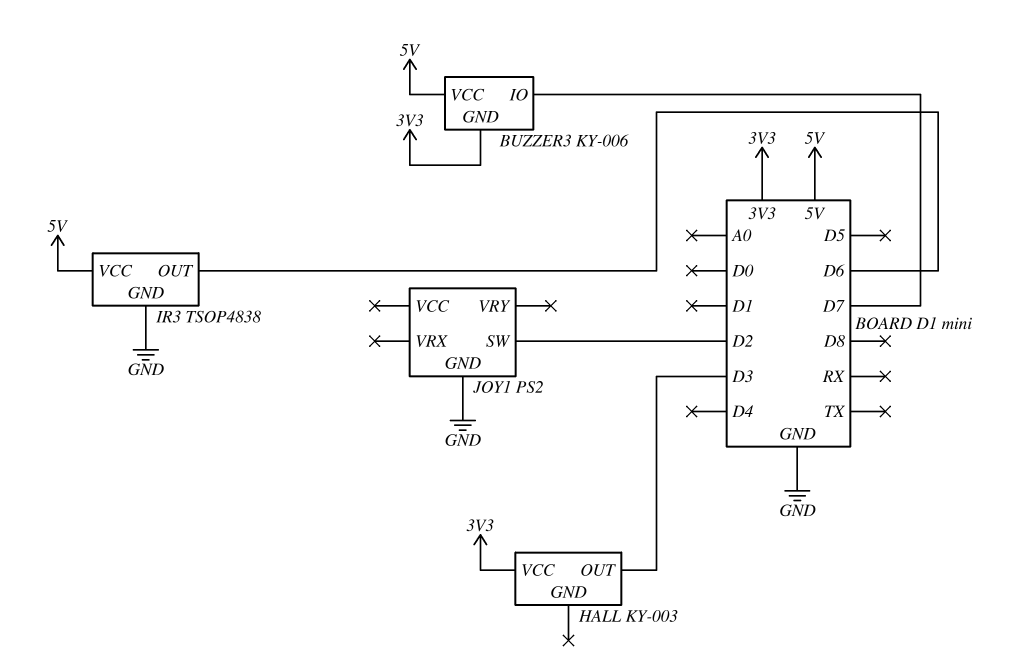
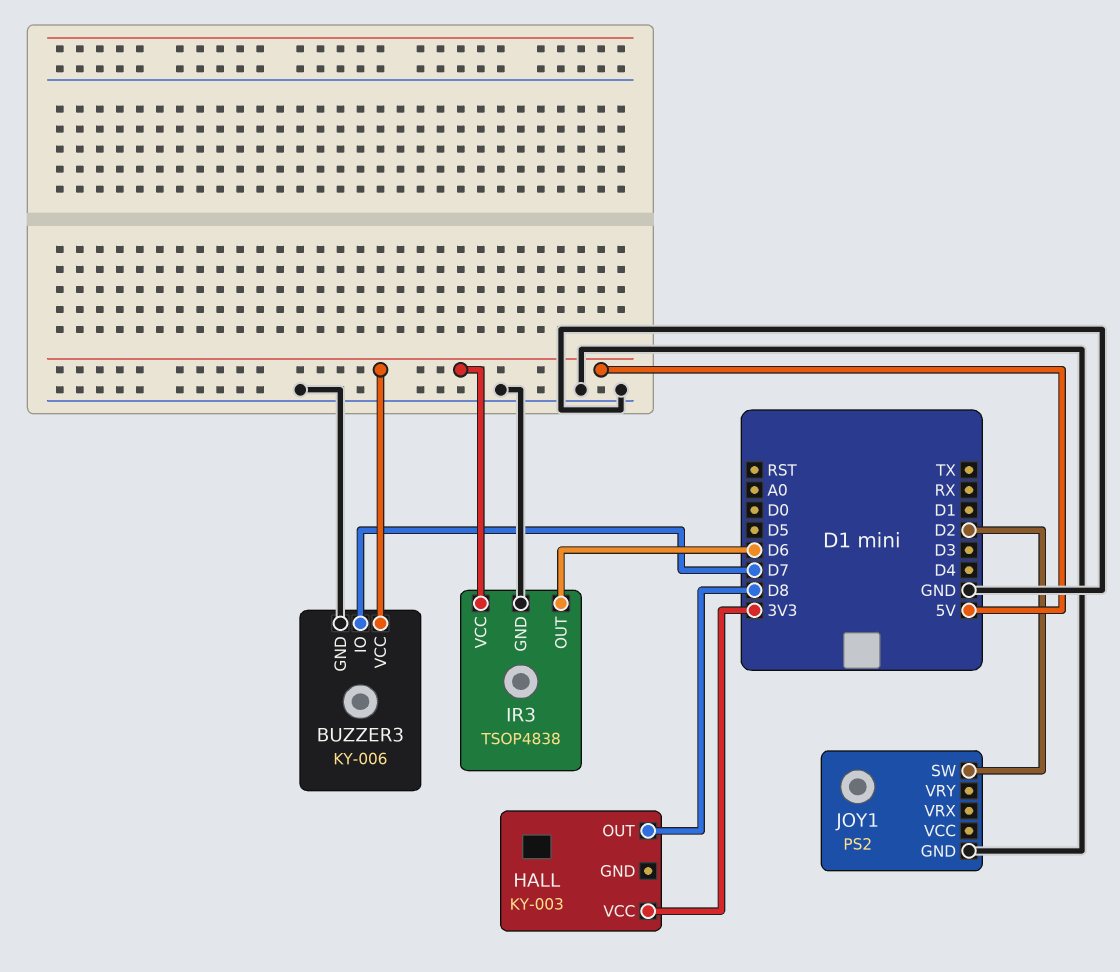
BUZZER3 pin GND: 3V3 -> GND
HALL pin OUT: D3 -> D8

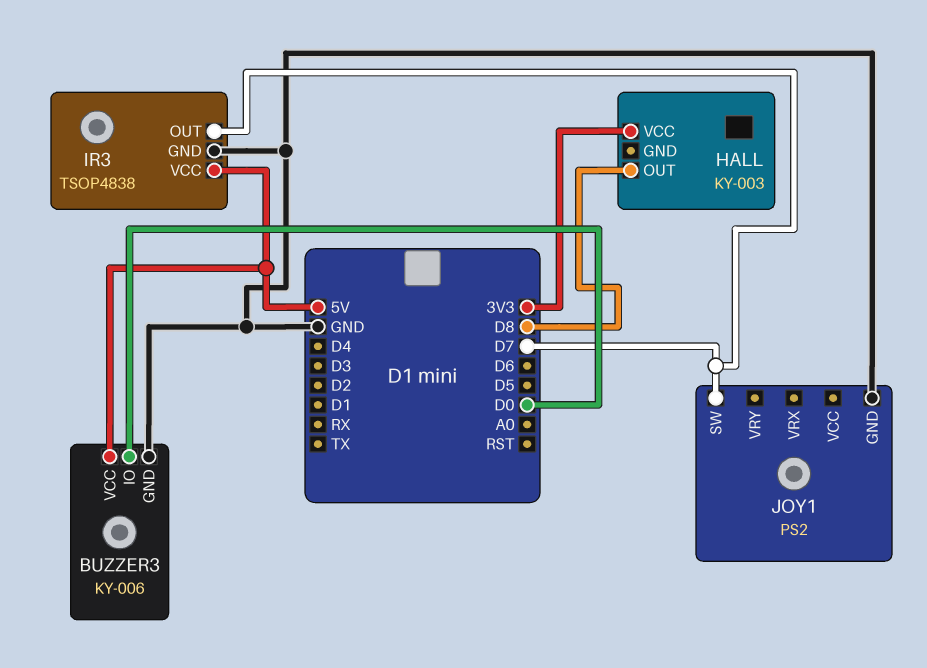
BUZZER3 pin IO: D7 -> D0
IR3 pin OUT: D6 -> D7
JOY1 pin SW: D2 -> D7

